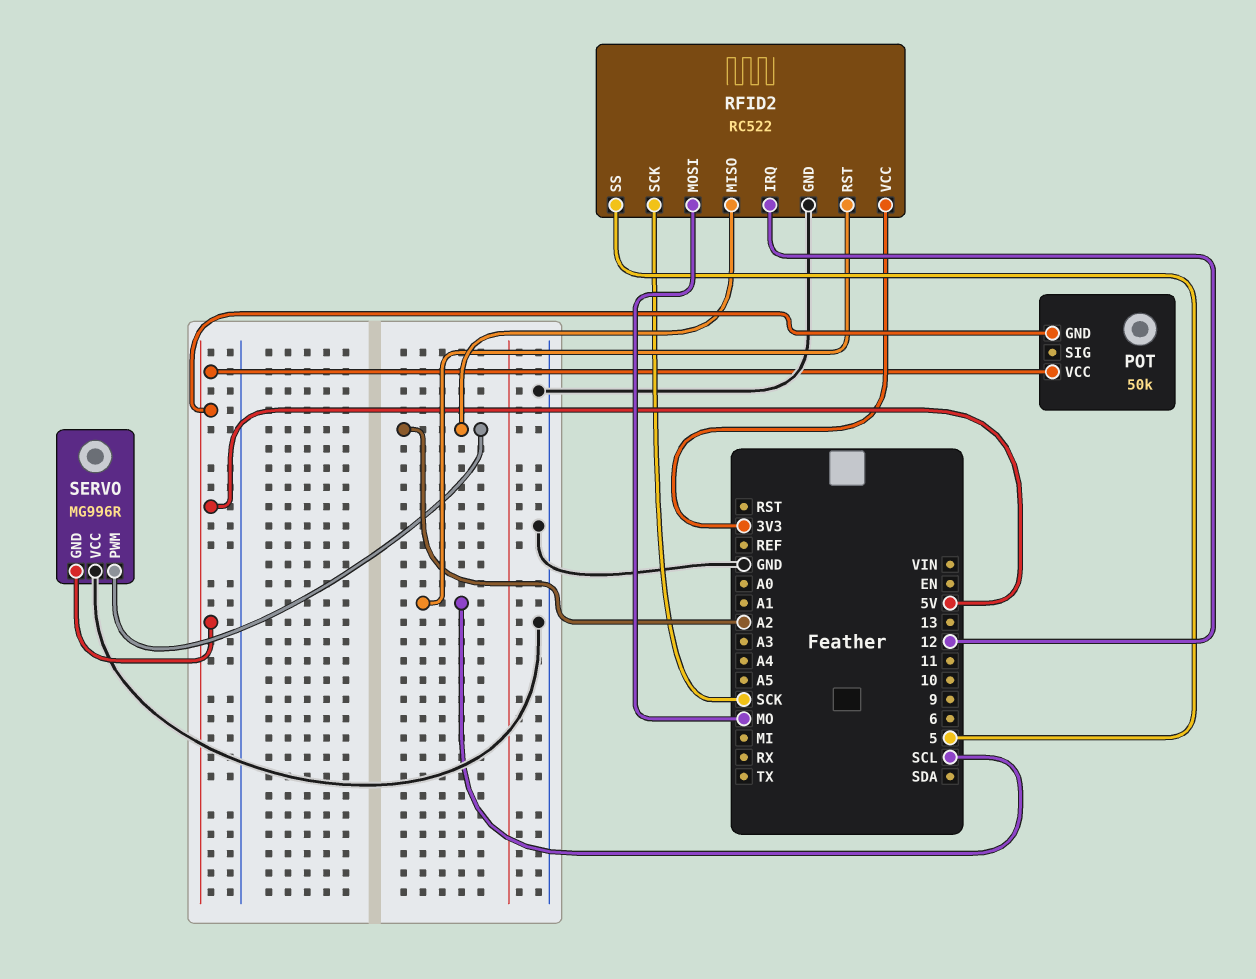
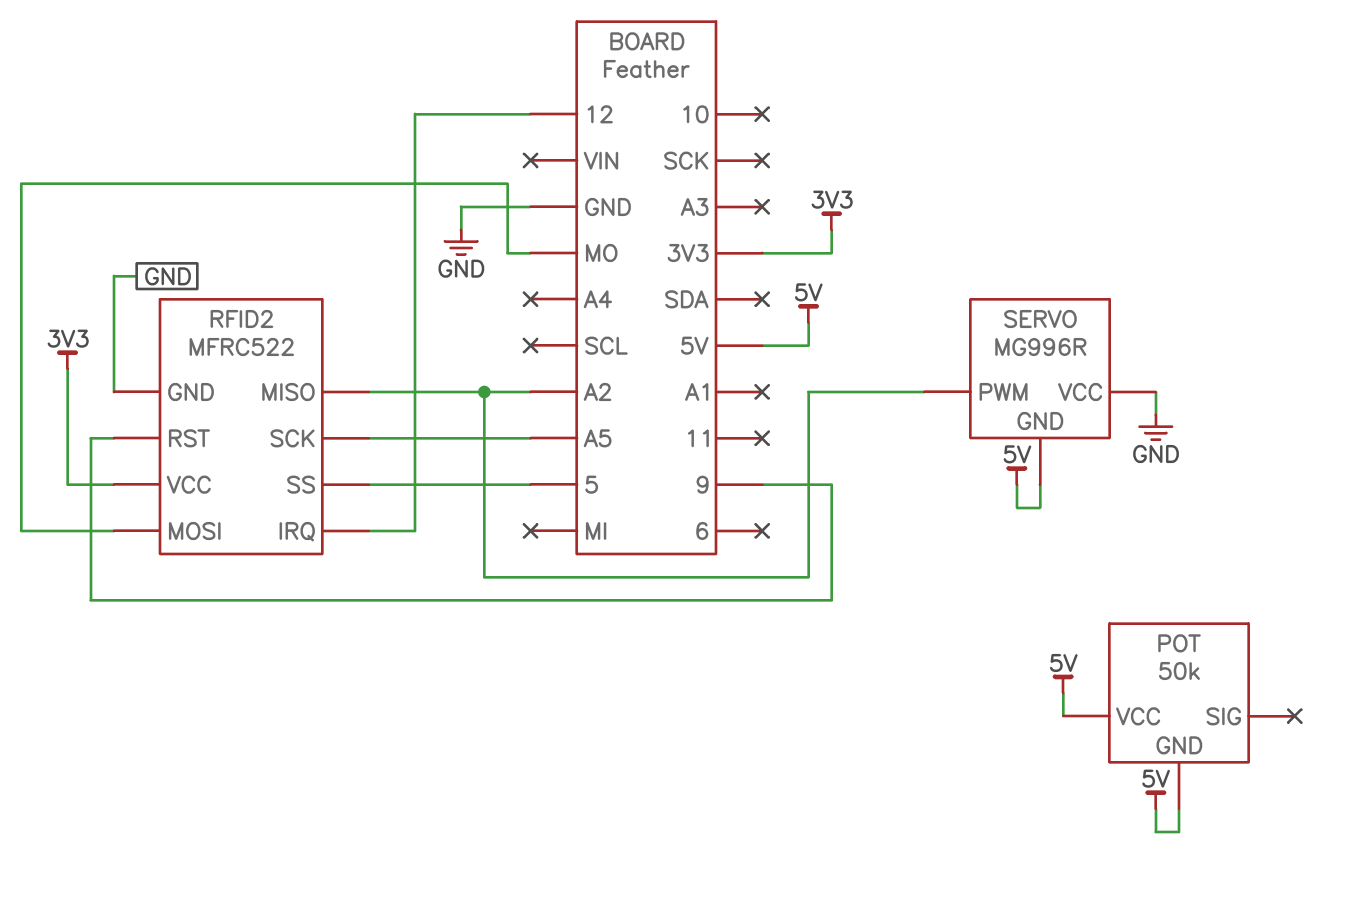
RFID2: RC522 -> MFRC522
RFID2 pin RST: SCL -> 9
RFID2 pin SCK: SCK -> A5

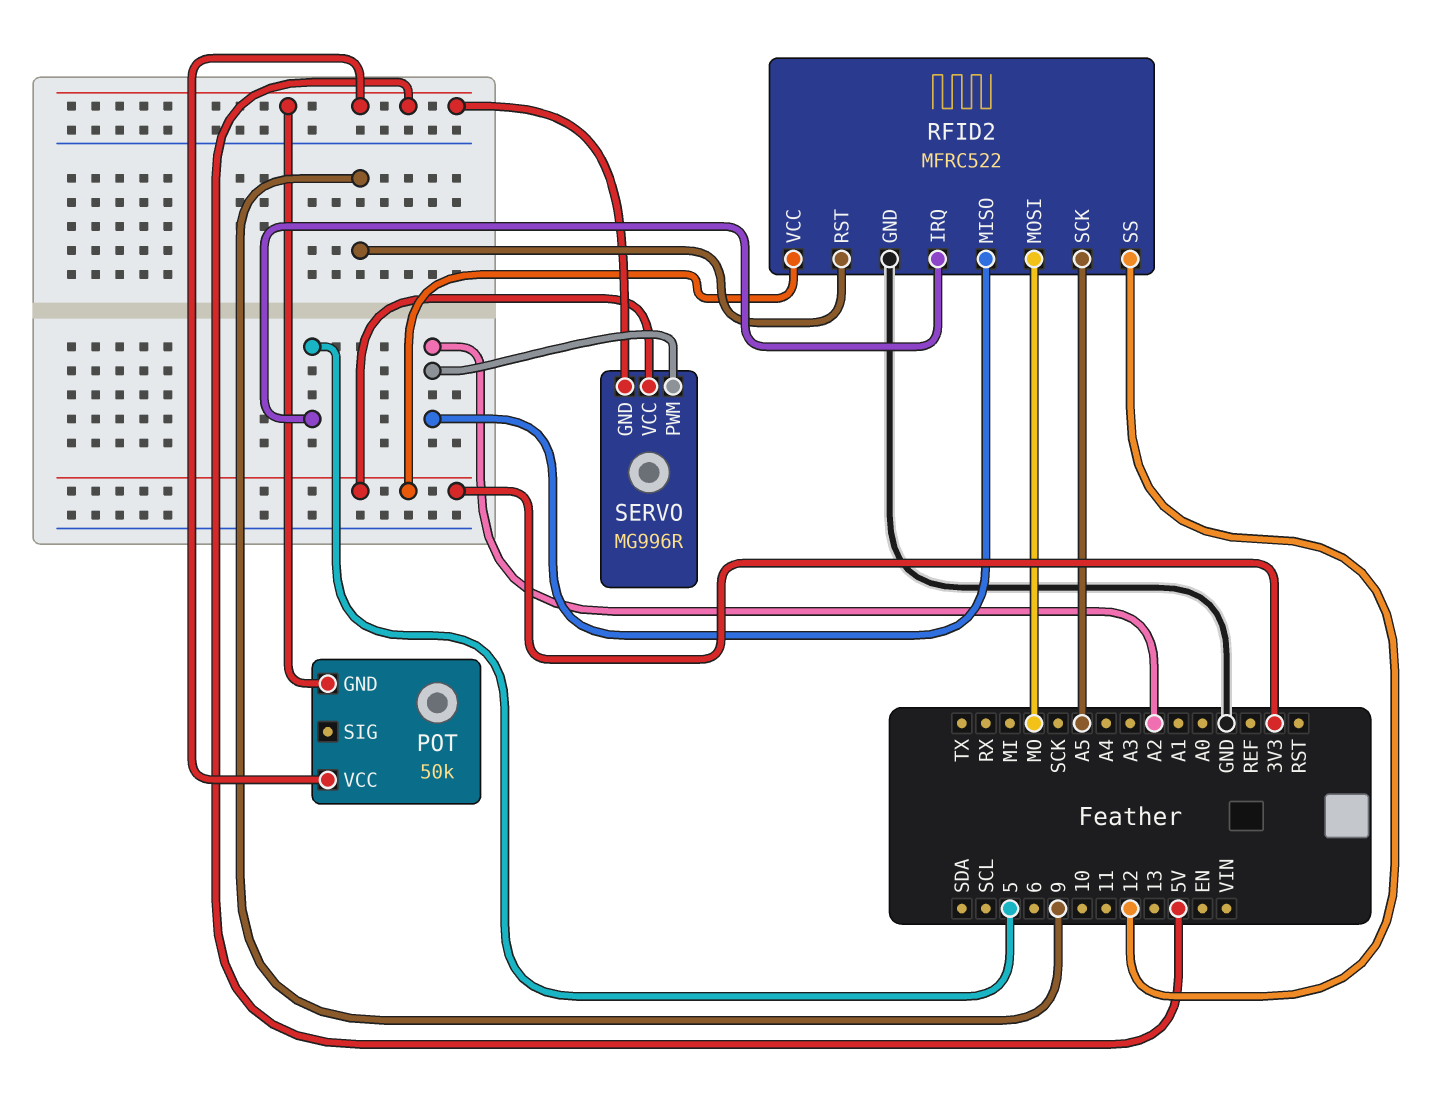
RFID2 pin IRQ: 12 -> 5
RFID2 pin SS: 5 -> 12
SERVO pin VCC: GND -> 3V3

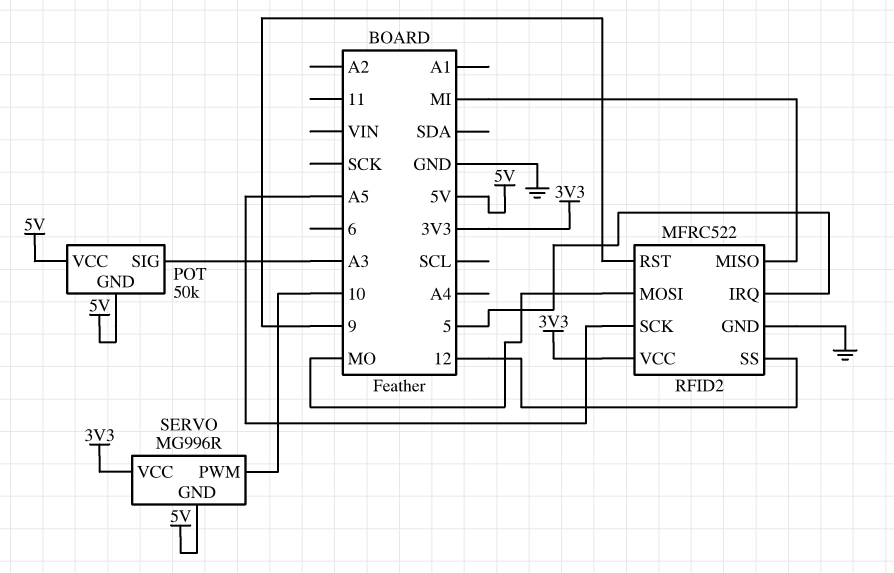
POT pin SIG: none -> A3
RFID2 pin MISO: A2 -> MI
SERVO pin PWM: A2 -> 10

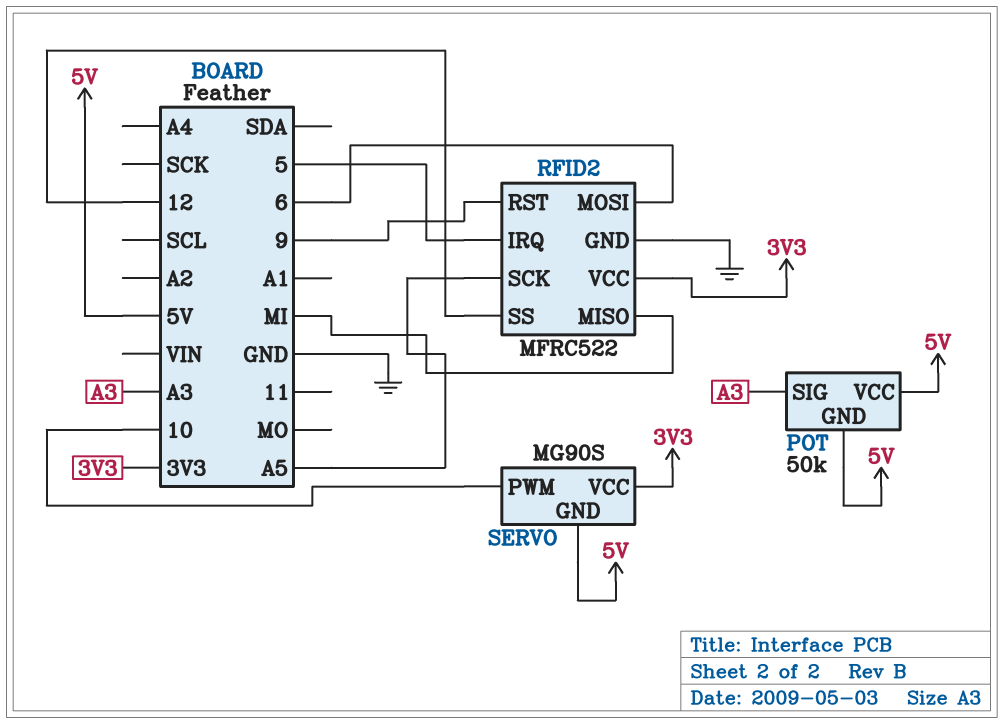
RFID2 pin MOSI: MO -> 6
SERVO: MG996R -> MG90S

